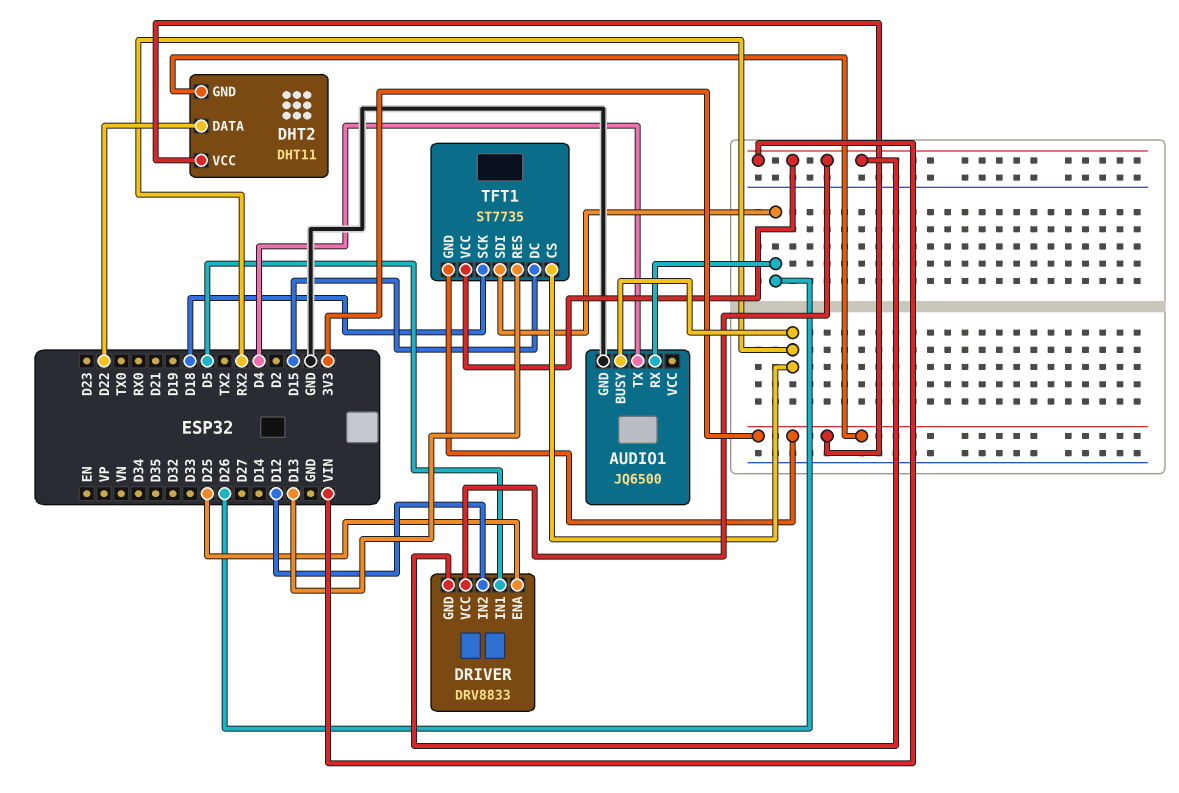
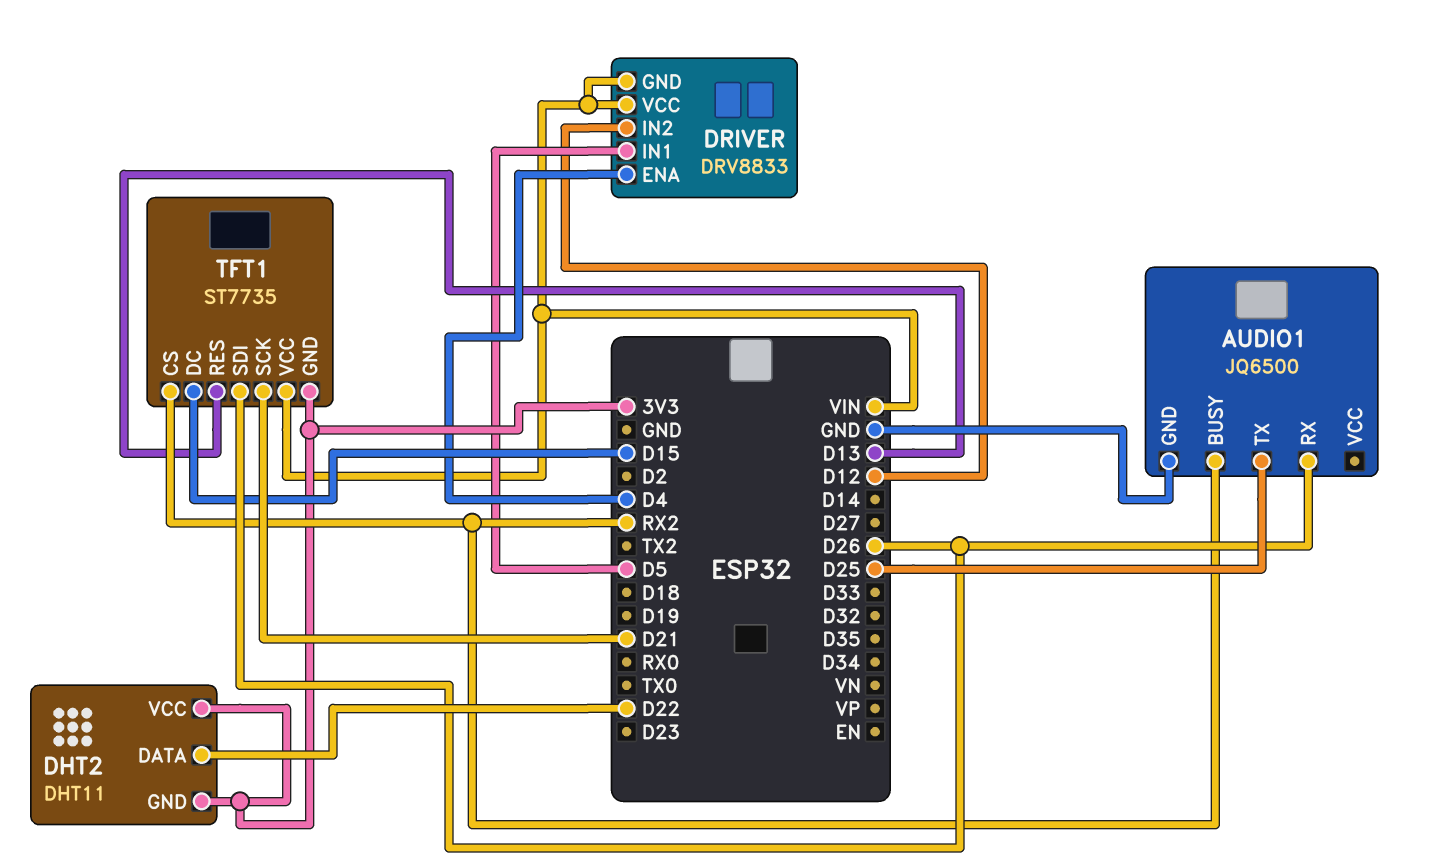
AUDIO1 pin TX: D4 -> D25
DRIVER pin ENA: D25 -> D4
TFT1 pin SCK: D18 -> D21

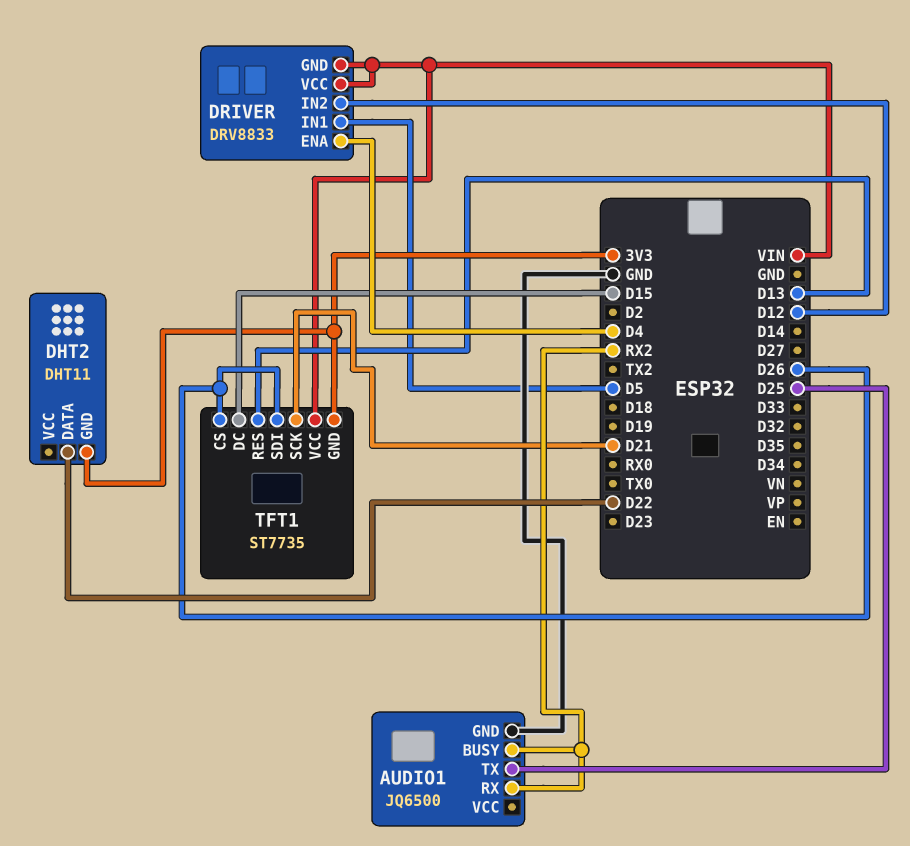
AUDIO1 pin RX: D26 -> RX2
DHT2 pin VCC: 3V3 -> none
TFT1 pin CS: RX2 -> D26

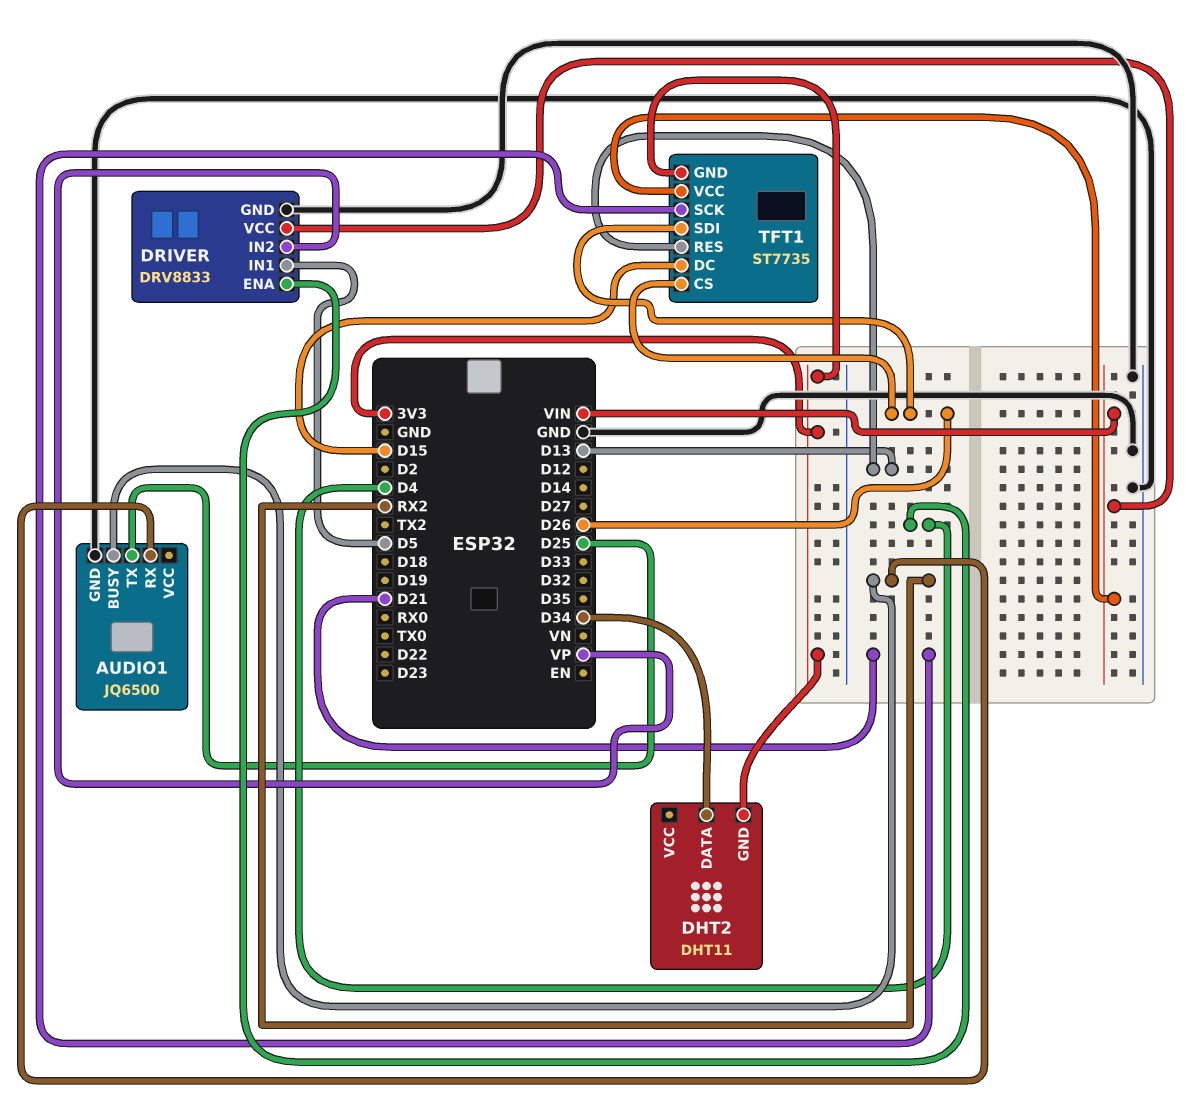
DHT2 pin DATA: D22 -> D34
DRIVER pin GND: VIN -> GND
DRIVER pin IN2: D12 -> VP

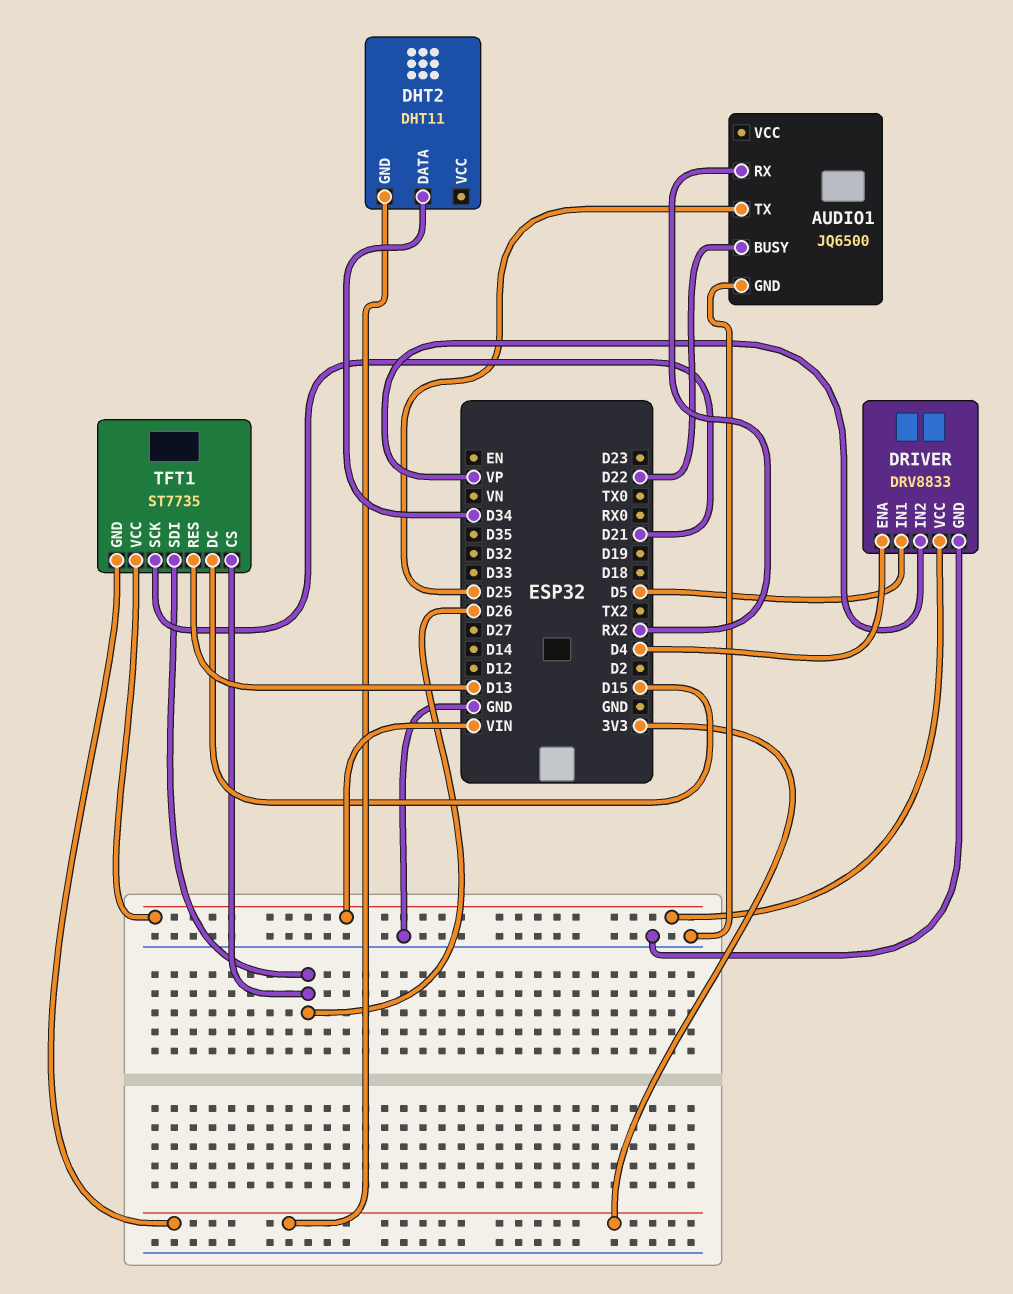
AUDIO1 pin BUSY: RX2 -> D22

